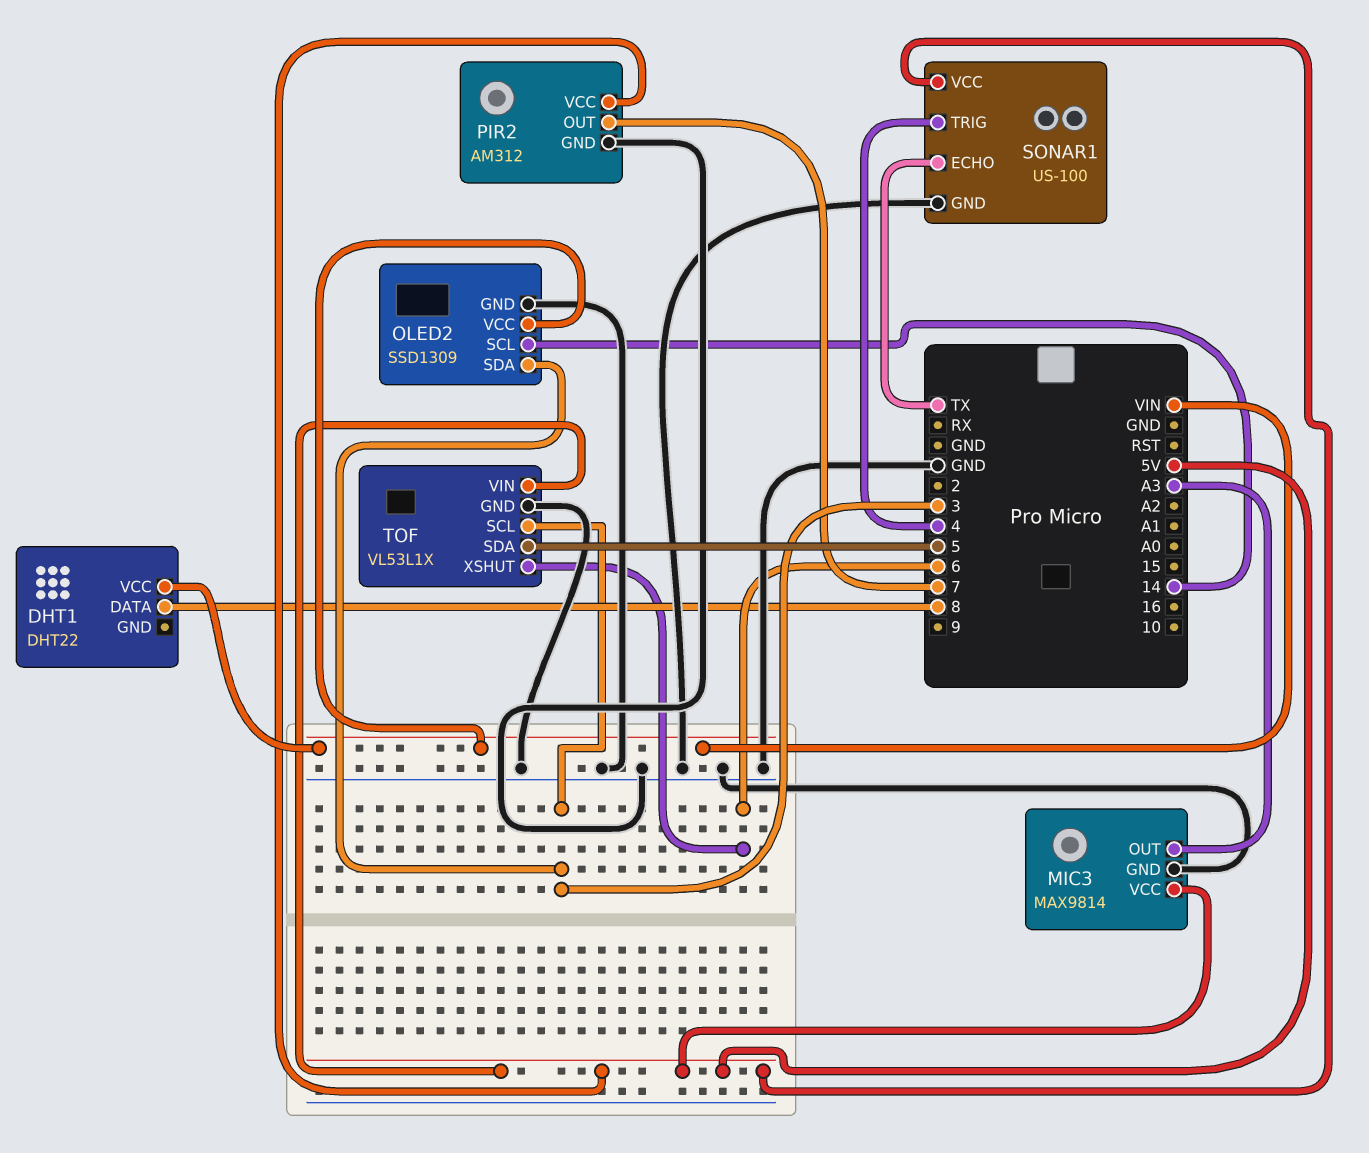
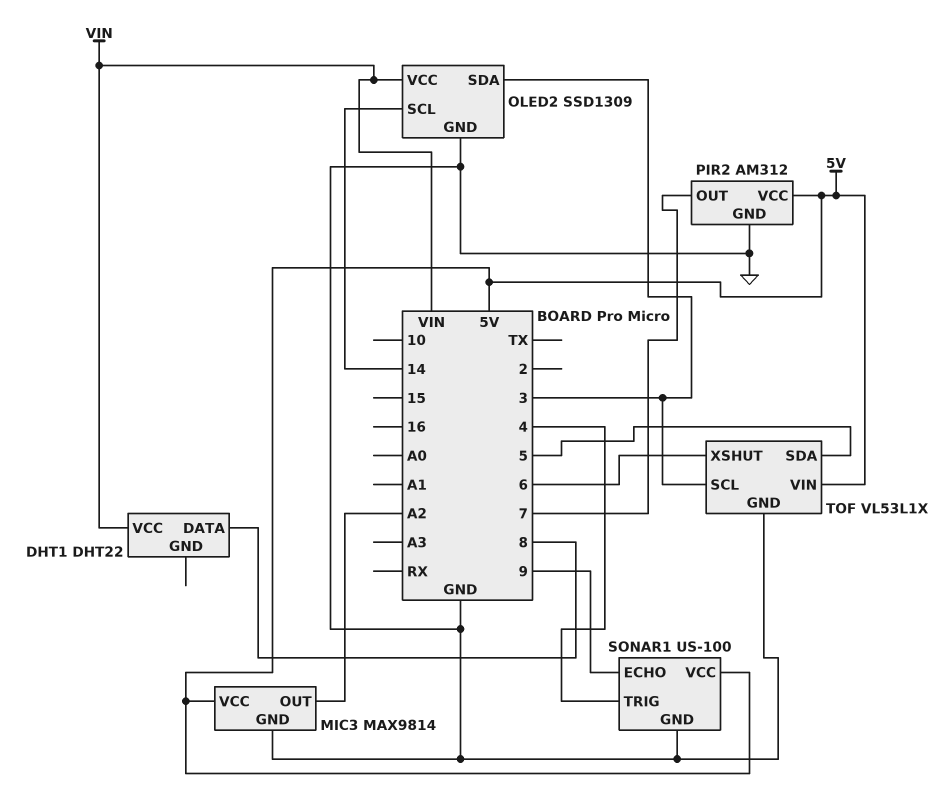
MIC3 pin OUT: A3 -> A2
SONAR1 pin ECHO: TX -> 9

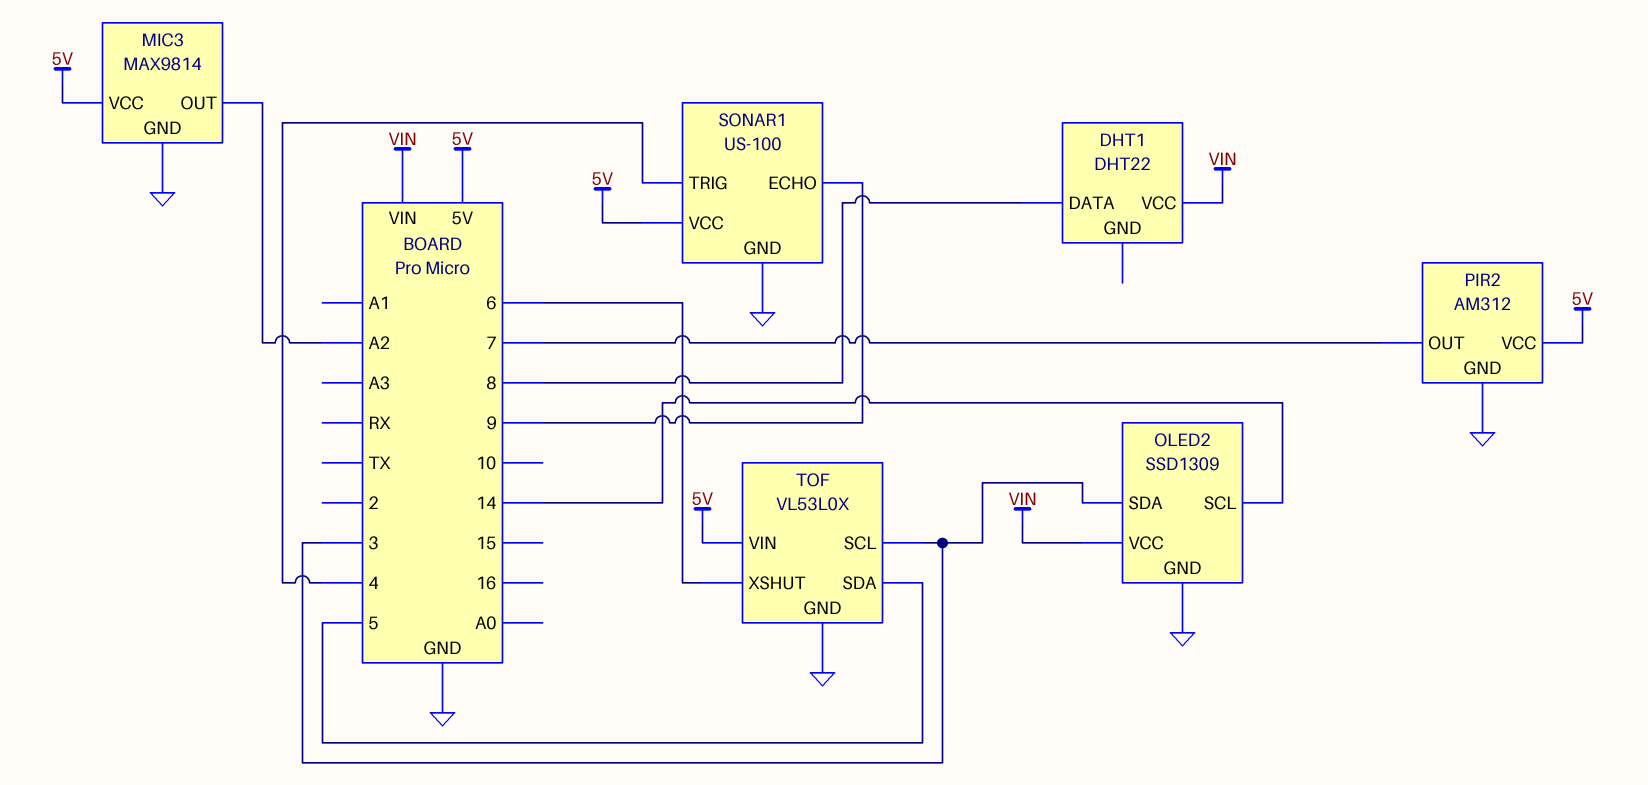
TOF: VL53L1X -> VL53L0X

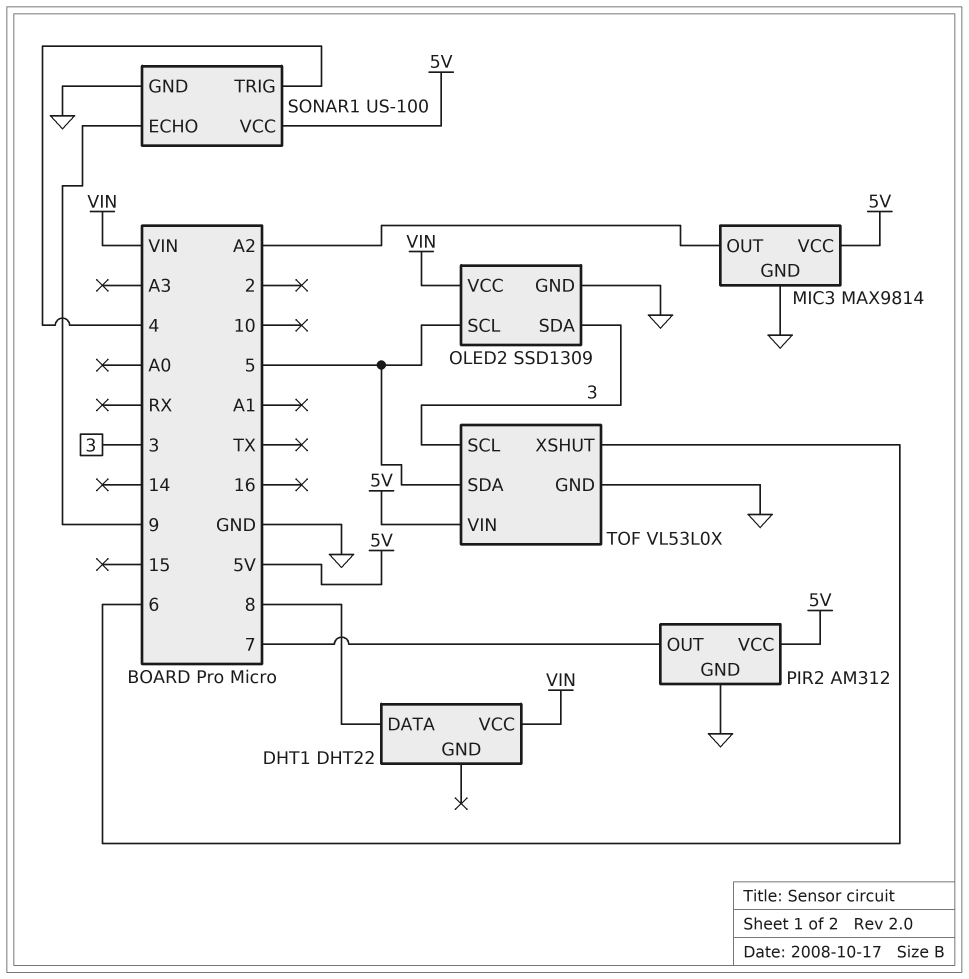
OLED2 pin SCL: 14 -> 5

